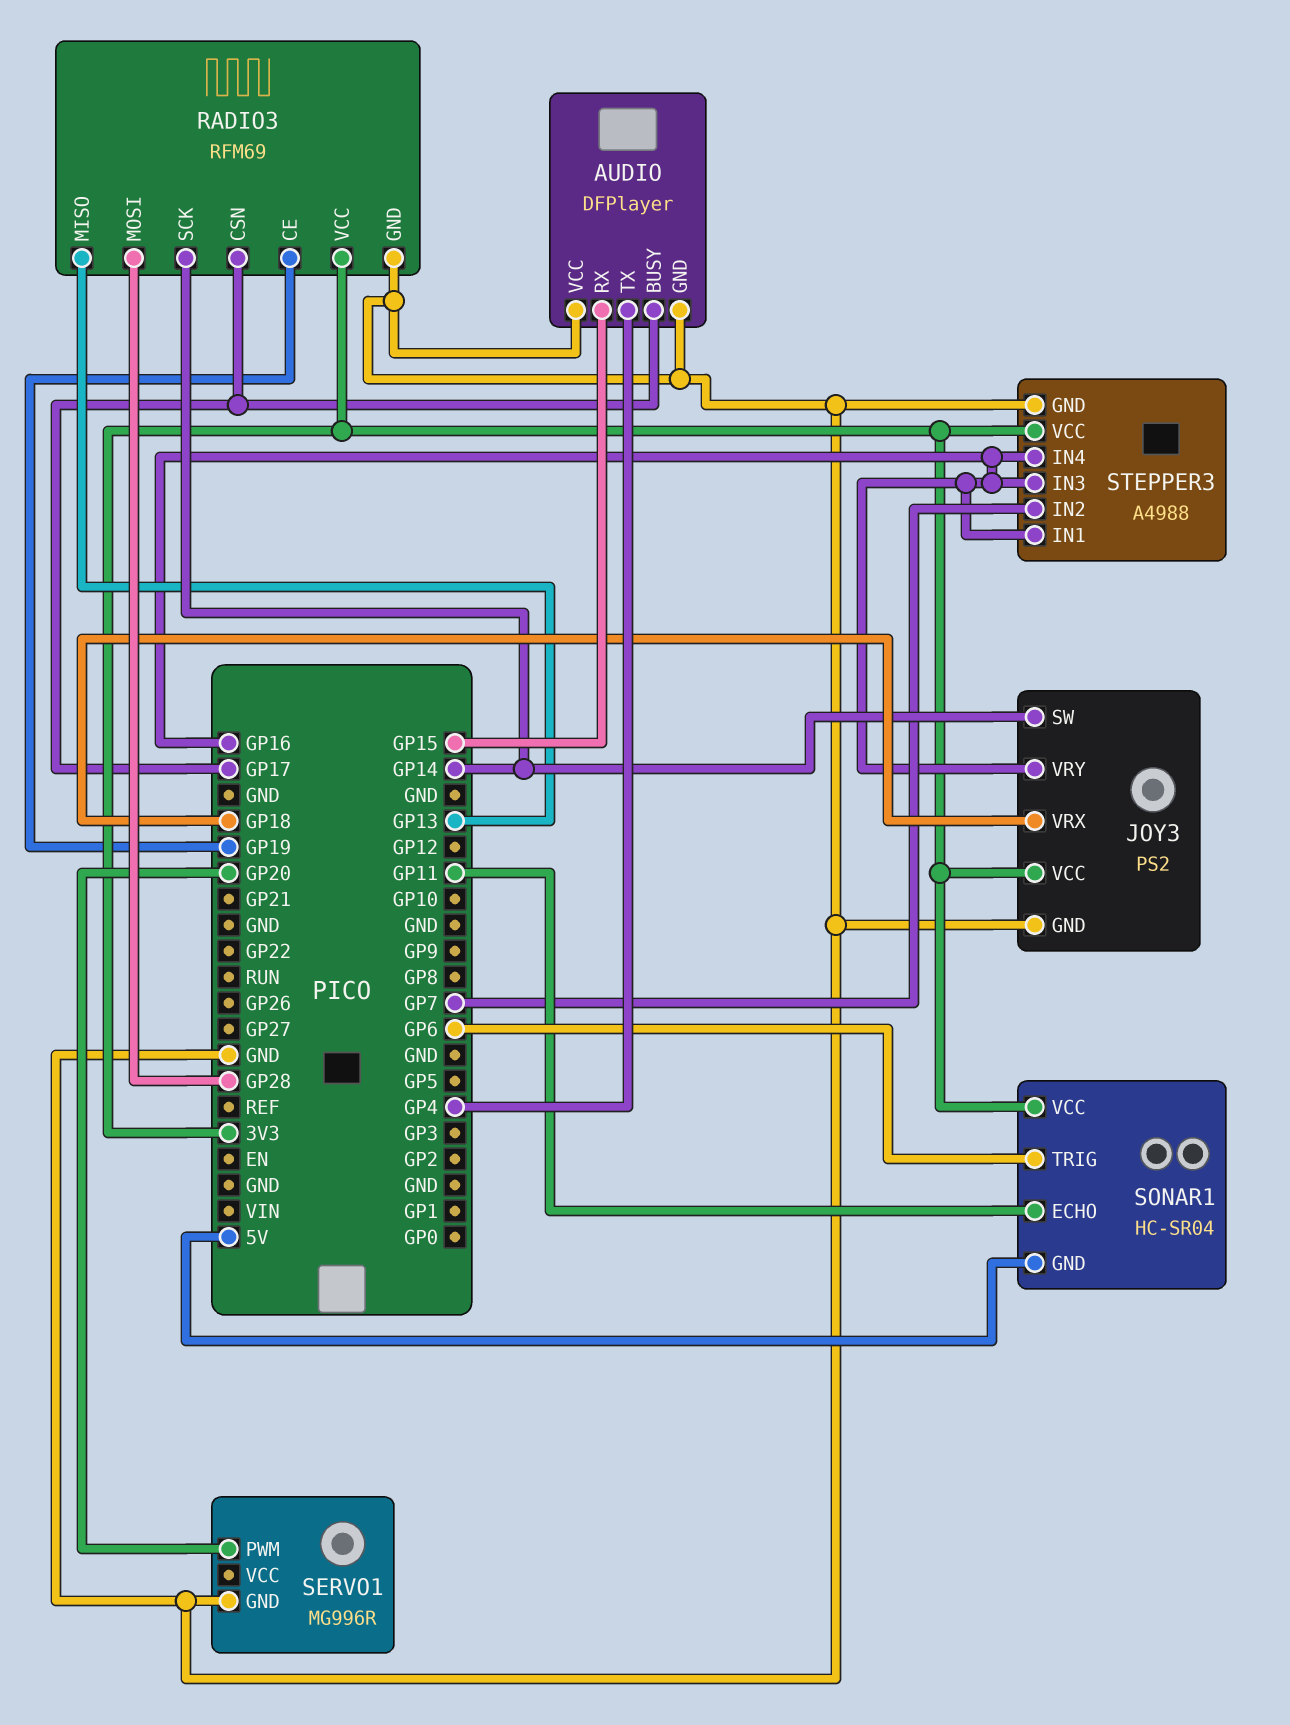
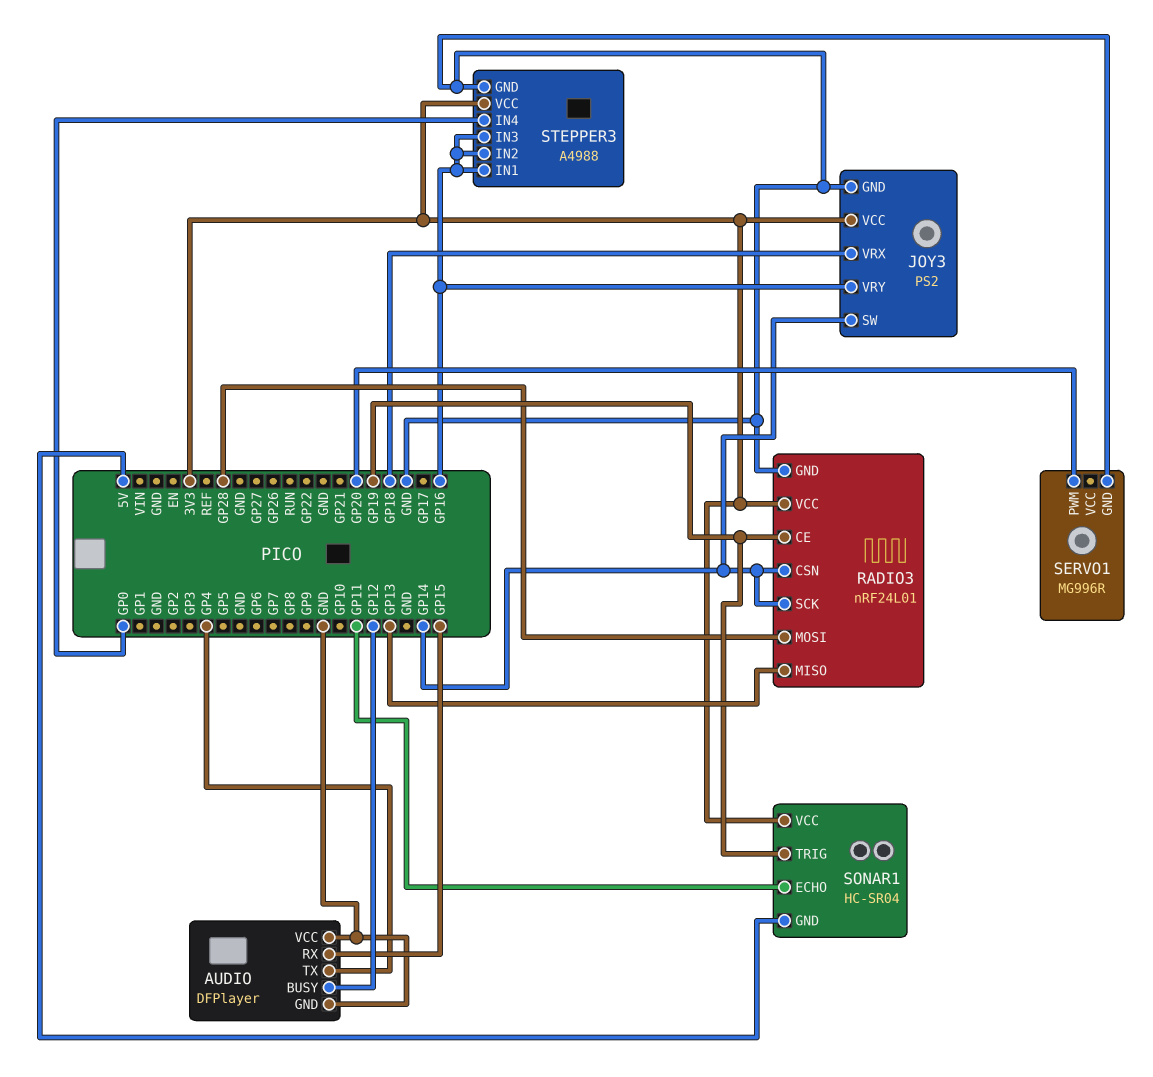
AUDIO pin BUSY: GP17 -> GP12
RADIO3: RFM69 -> nRF24L01
RADIO3 pin CSN: GP17 -> GP14
SONAR1 pin TRIG: GP6 -> GP19
STEPPER3 pin IN2: GP7 -> GP16
STEPPER3 pin IN4: GP16 -> GP0

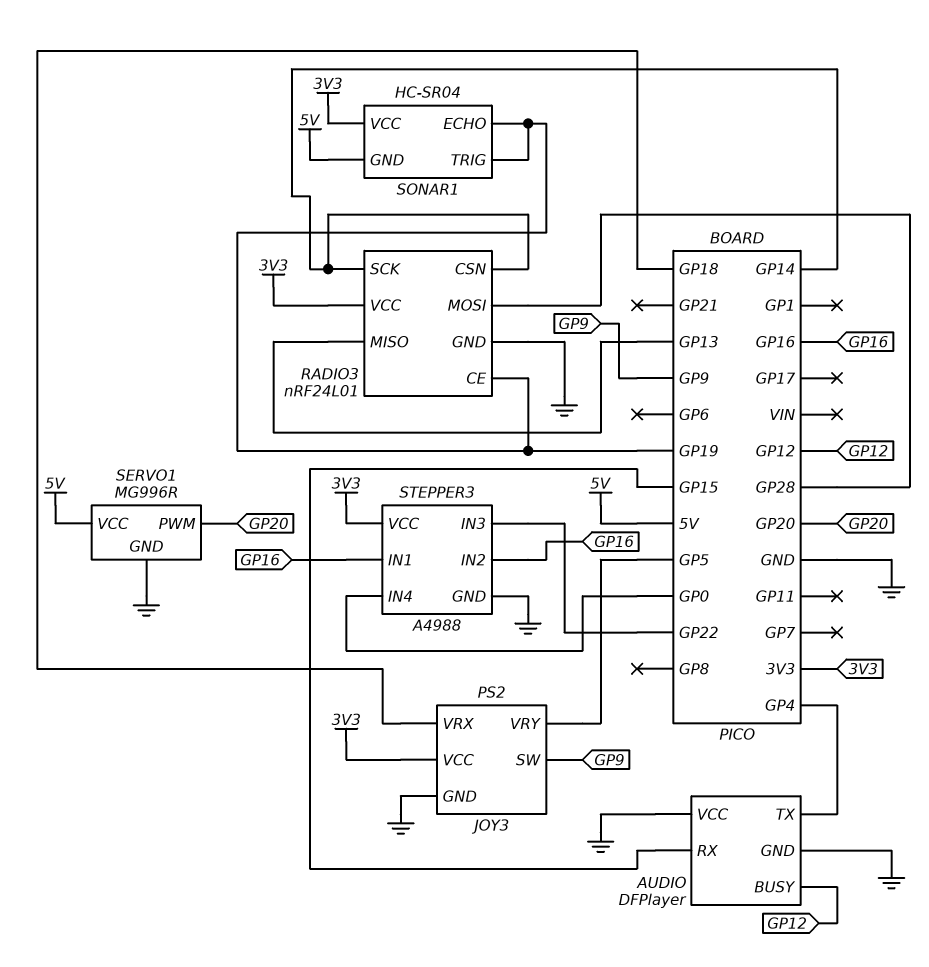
JOY3 pin SW: GP14 -> GP9
JOY3 pin VRY: GP16 -> GP5
SERVO1 pin VCC: none -> 5V
SONAR1 pin ECHO: GP11 -> GP19
STEPPER3 pin IN3: GP16 -> GP22

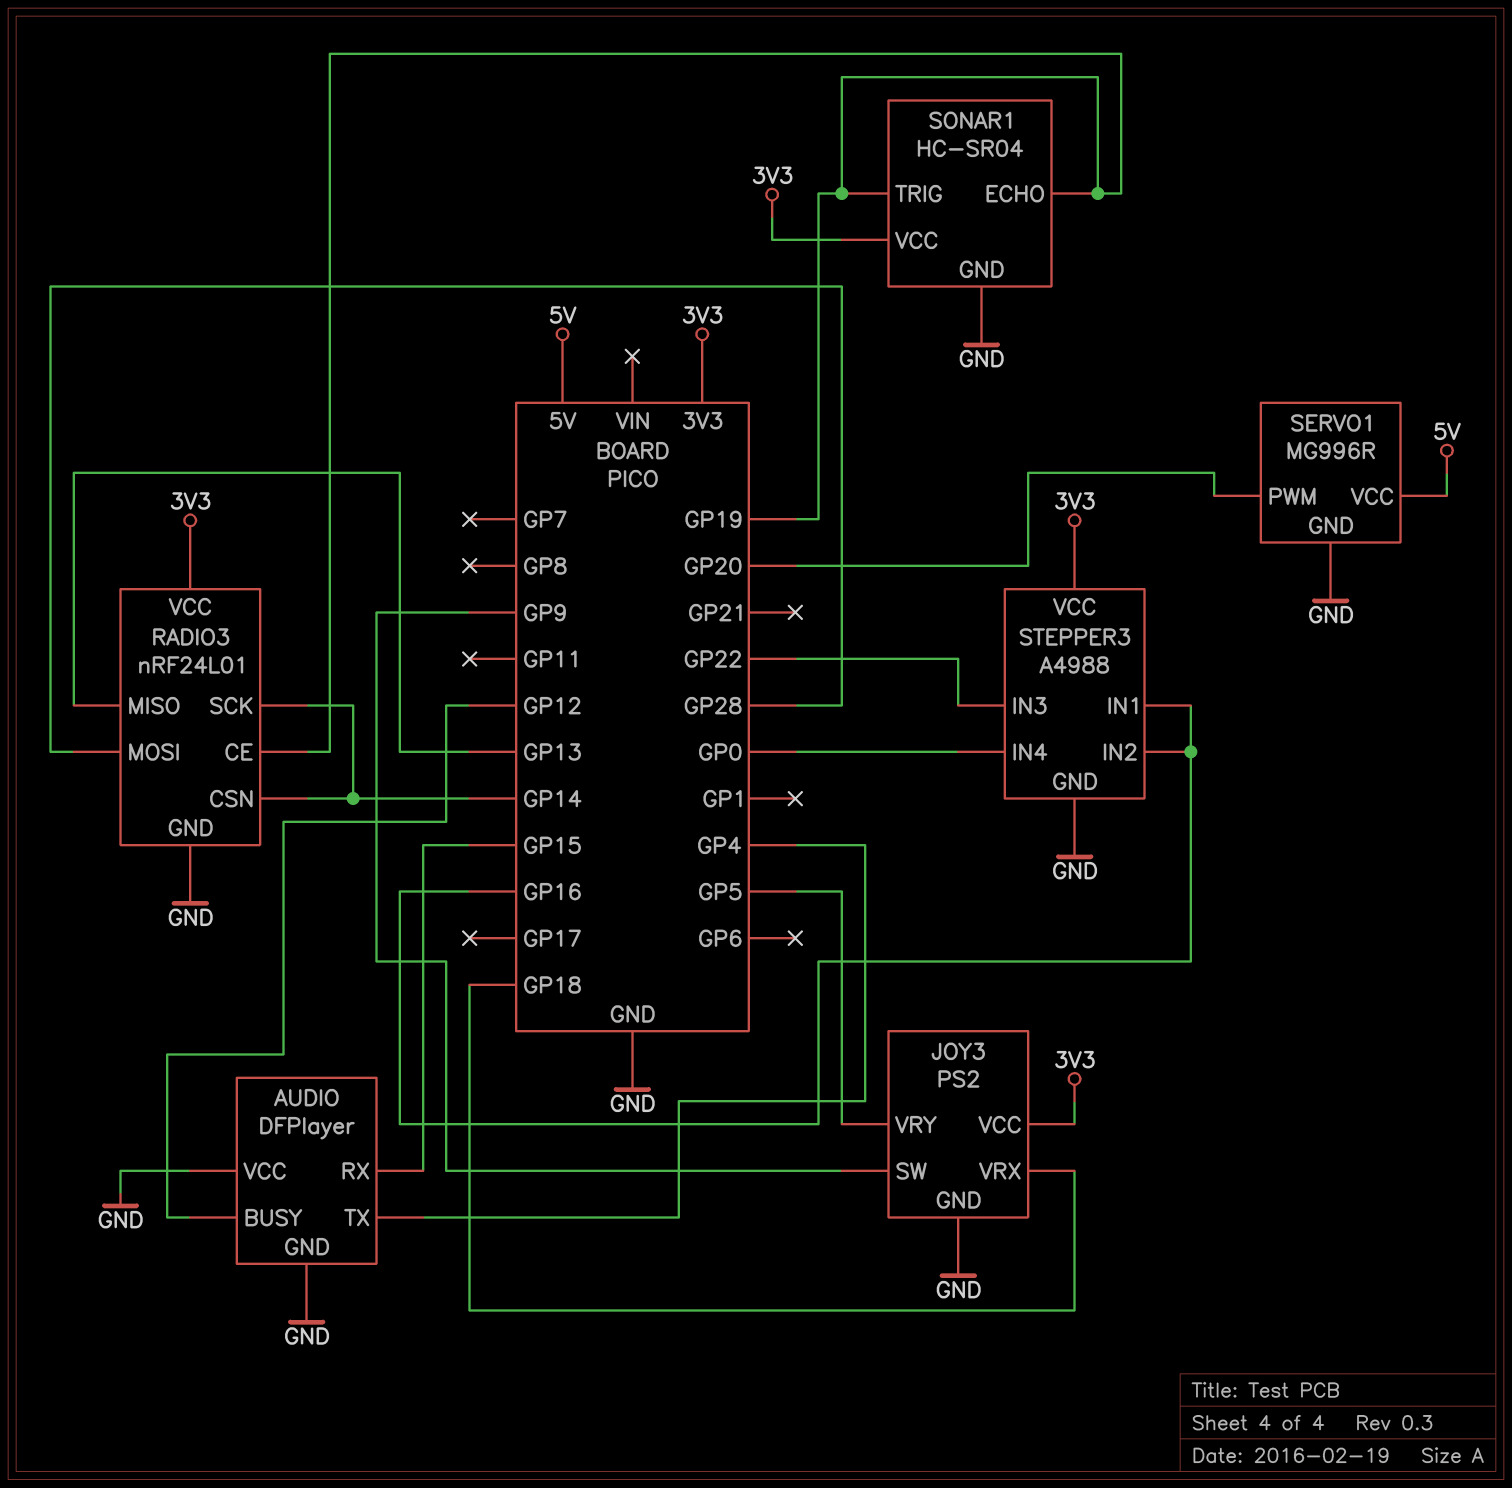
SONAR1 pin GND: 5V -> GND

